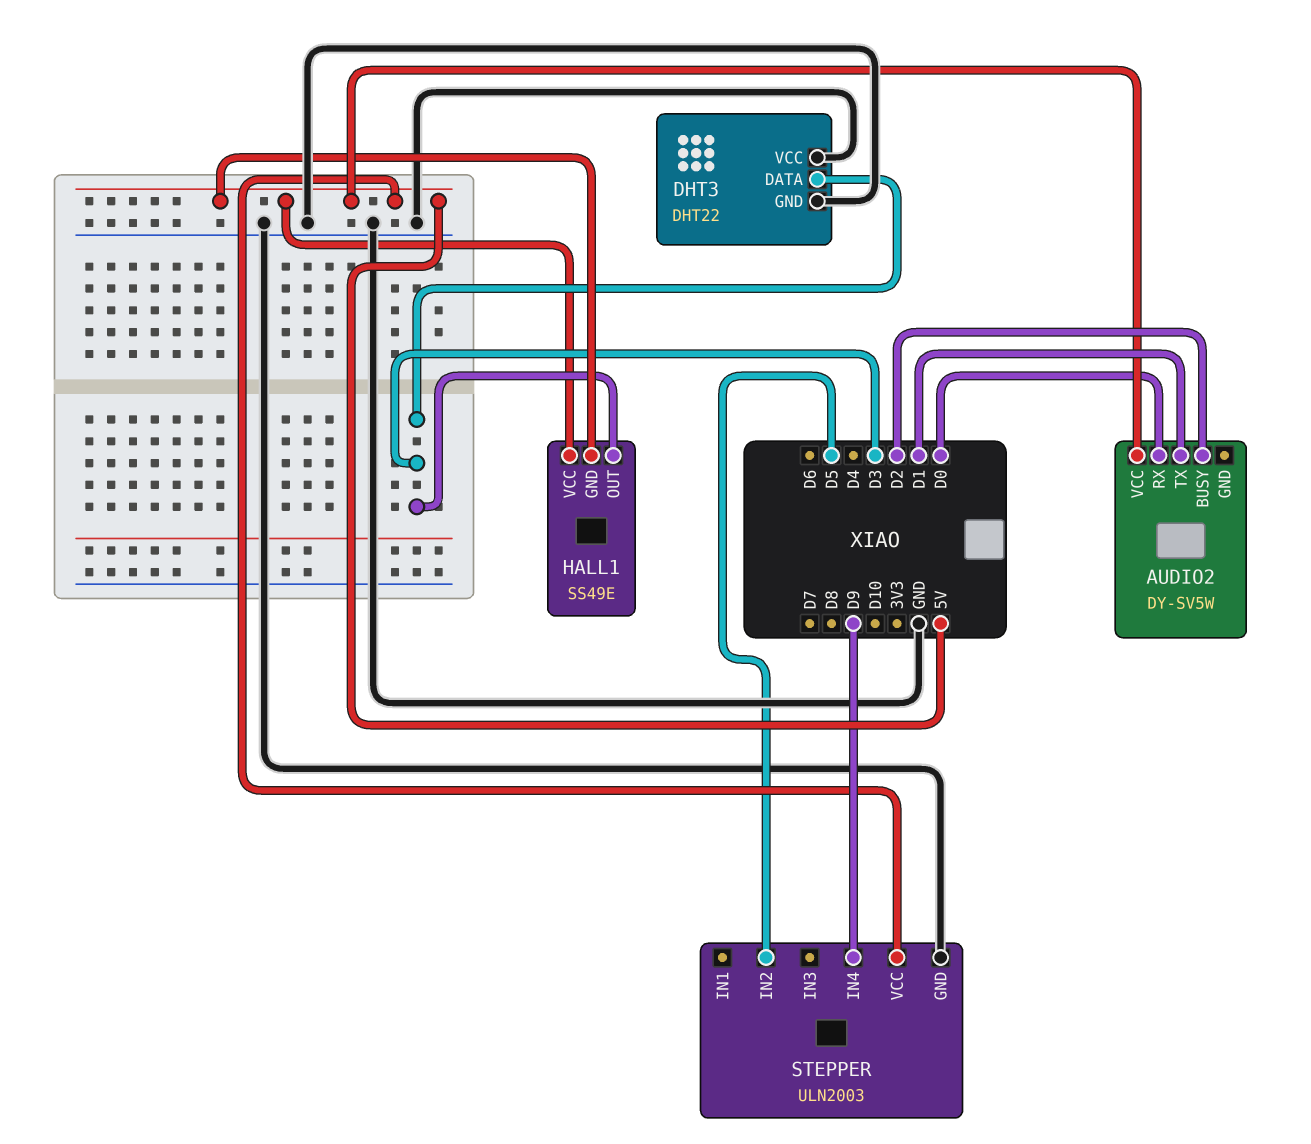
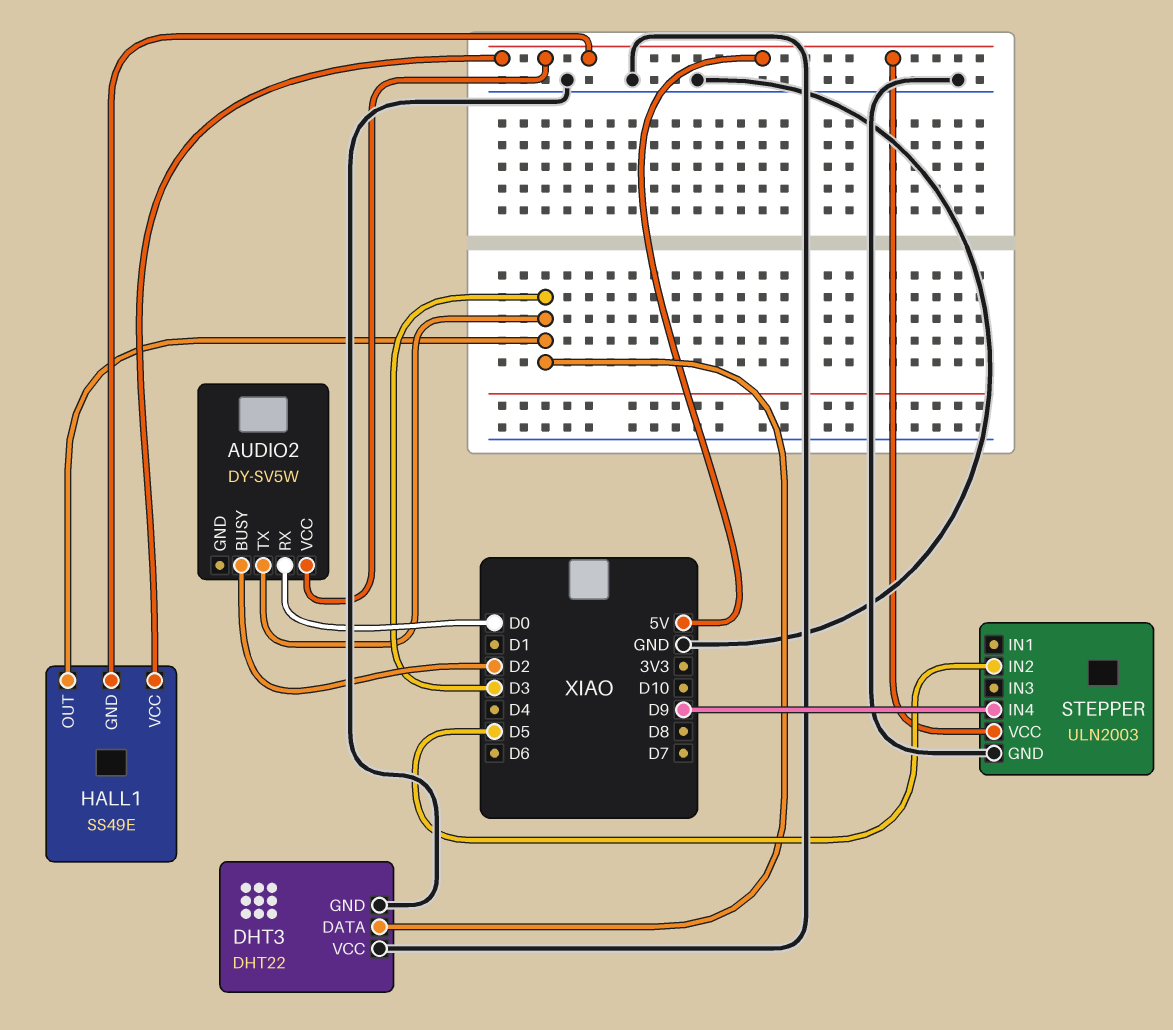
AUDIO2 pin TX: D1 -> D3

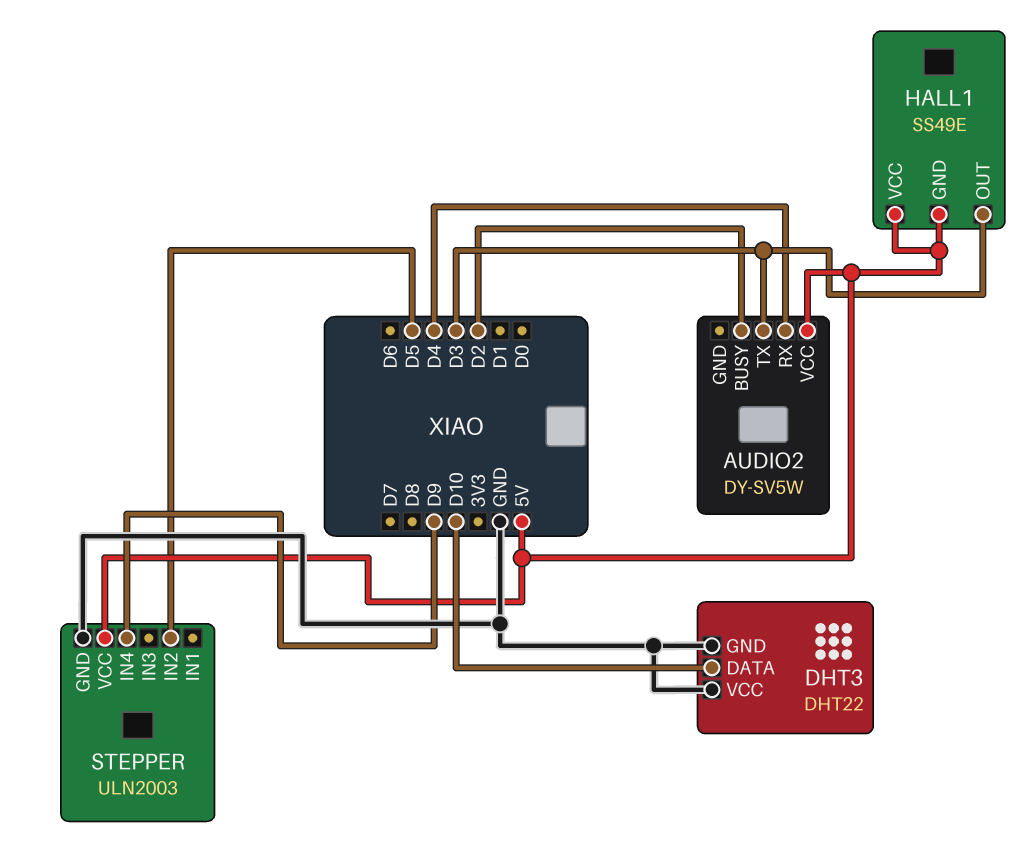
AUDIO2 pin RX: D0 -> D4
DHT3 pin DATA: D3 -> D10

